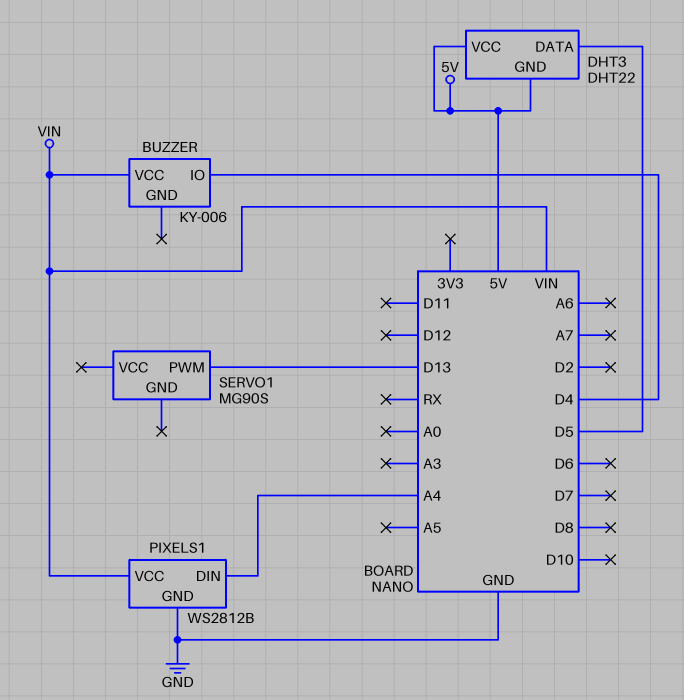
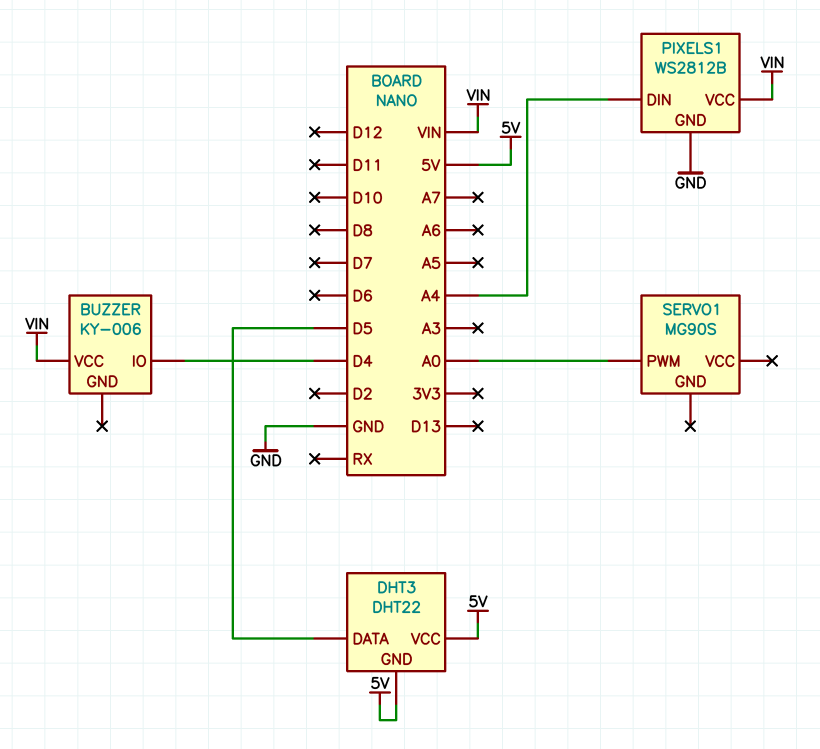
SERVO1 pin PWM: D13 -> A0

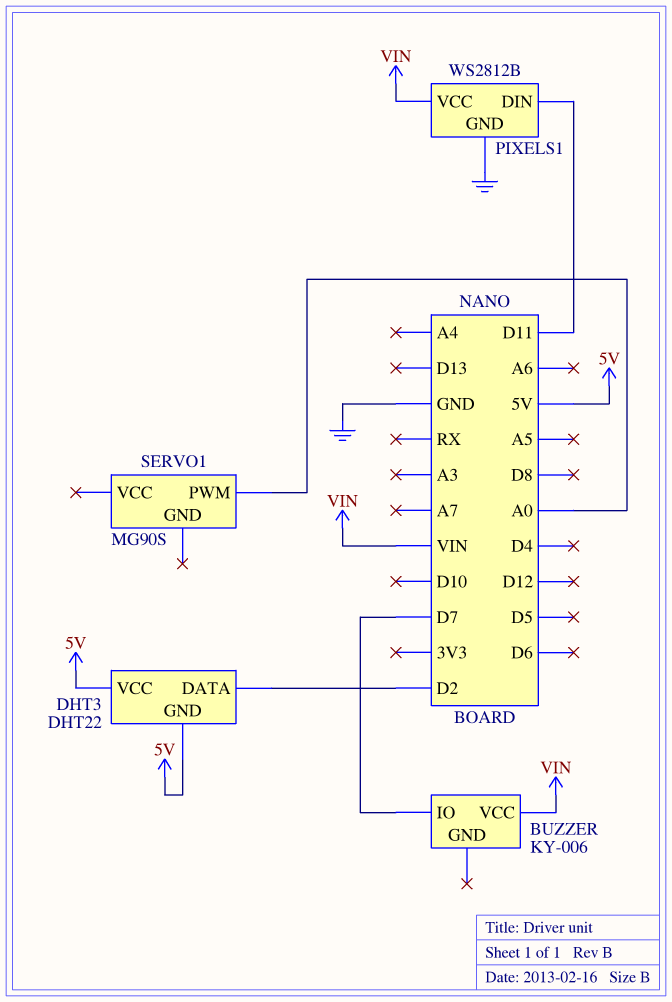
BUZZER pin IO: D4 -> D7
DHT3 pin DATA: D5 -> D2
PIXELS1 pin DIN: A4 -> D11

